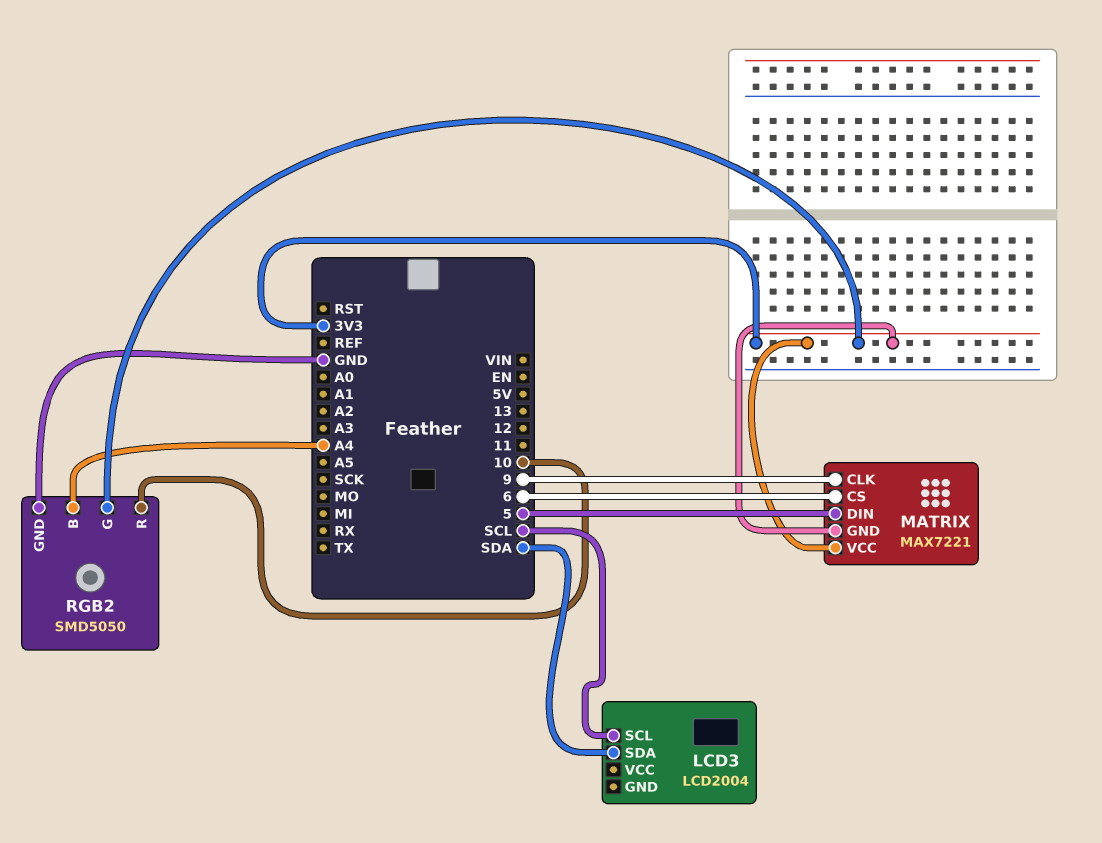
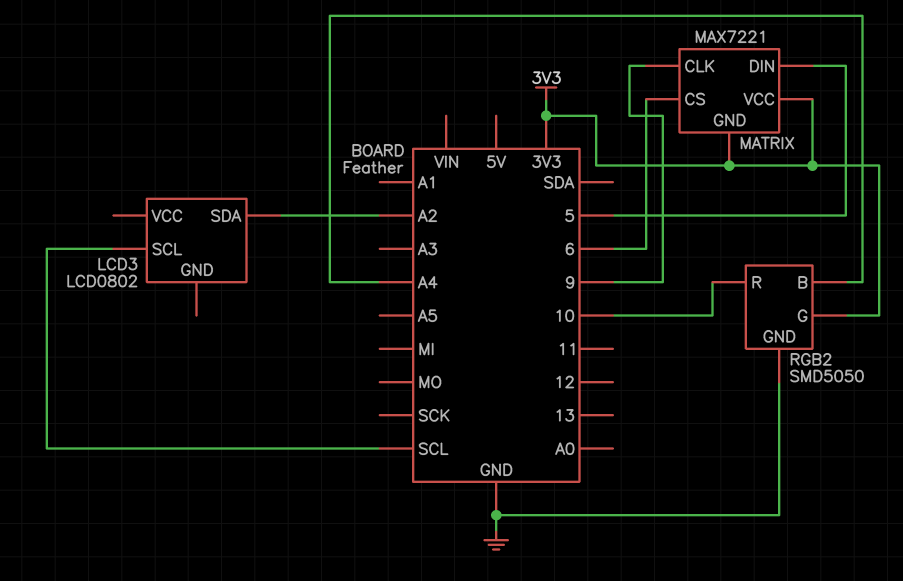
LCD3: LCD2004 -> LCD0802
LCD3 pin SDA: SDA -> A2

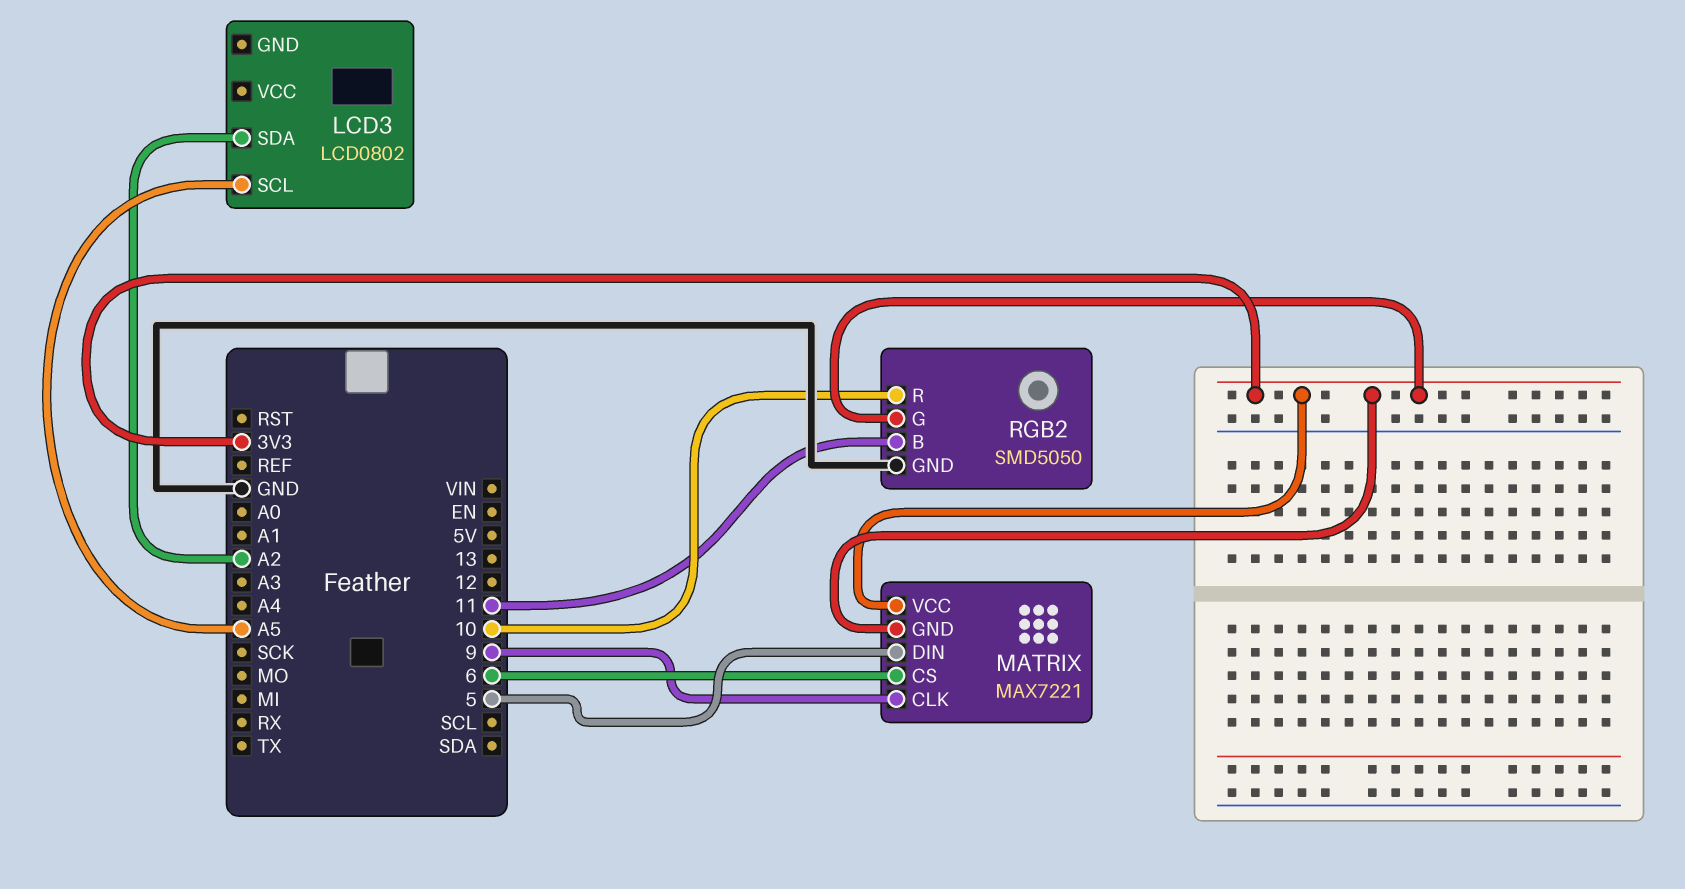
LCD3 pin SCL: SCL -> A5
RGB2 pin B: A4 -> 11

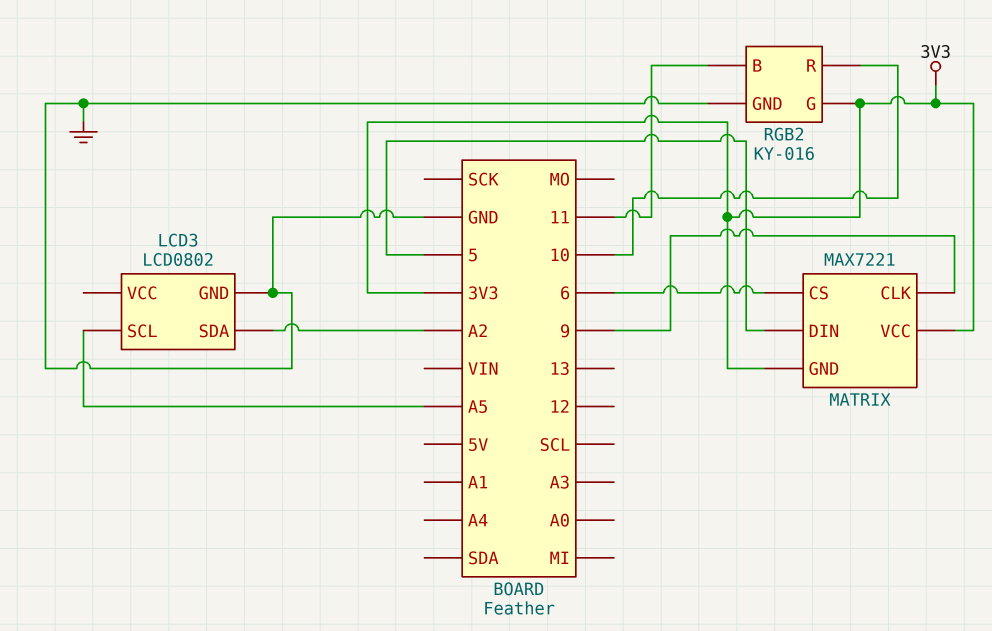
LCD3 pin GND: none -> GND
RGB2: SMD5050 -> KY-016

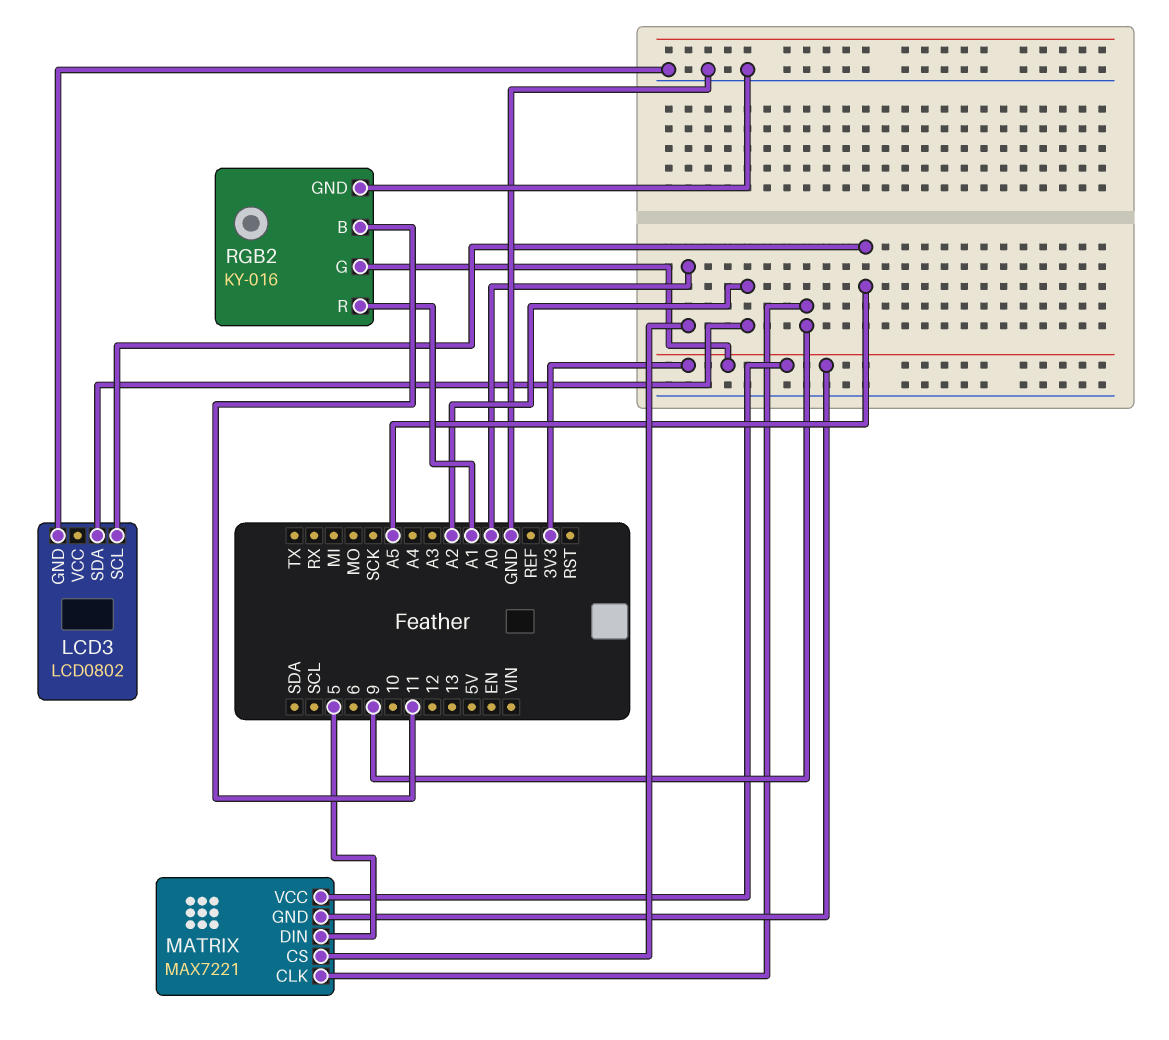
MATRIX pin CS: 6 -> A0
RGB2 pin R: 10 -> A1

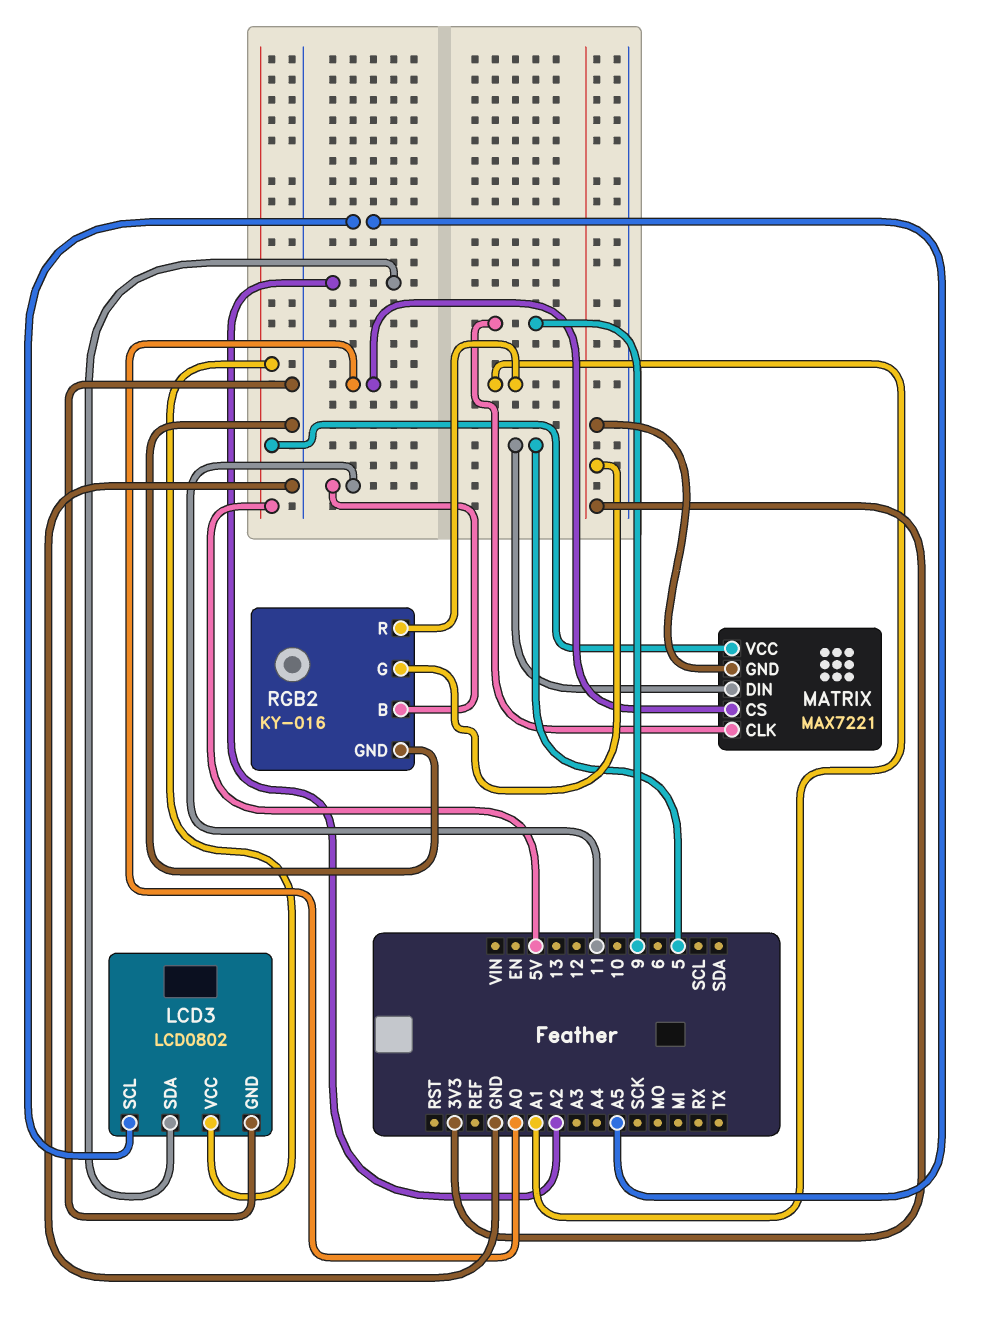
LCD3 pin VCC: none -> 5V
MATRIX pin VCC: 3V3 -> 5V

